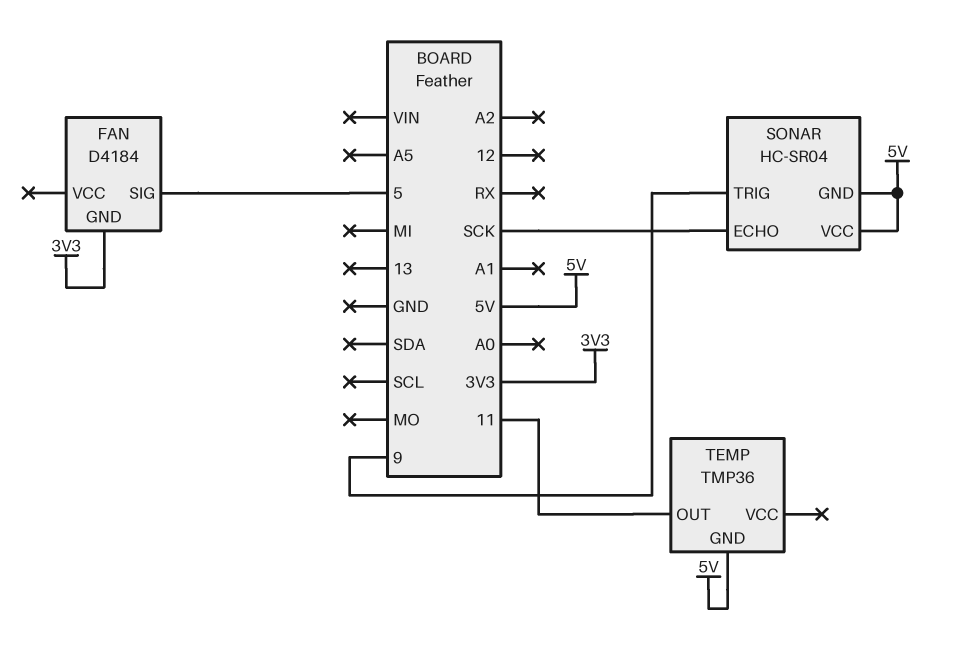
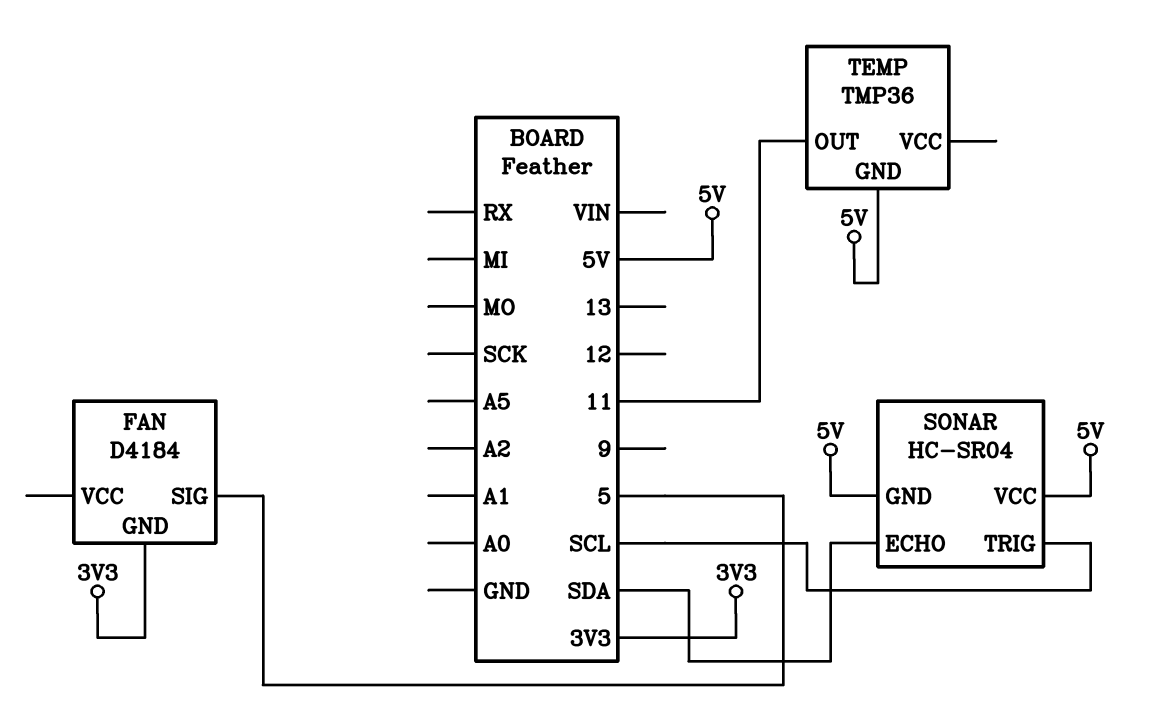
SONAR pin ECHO: SCK -> SDA
SONAR pin TRIG: 9 -> SCL

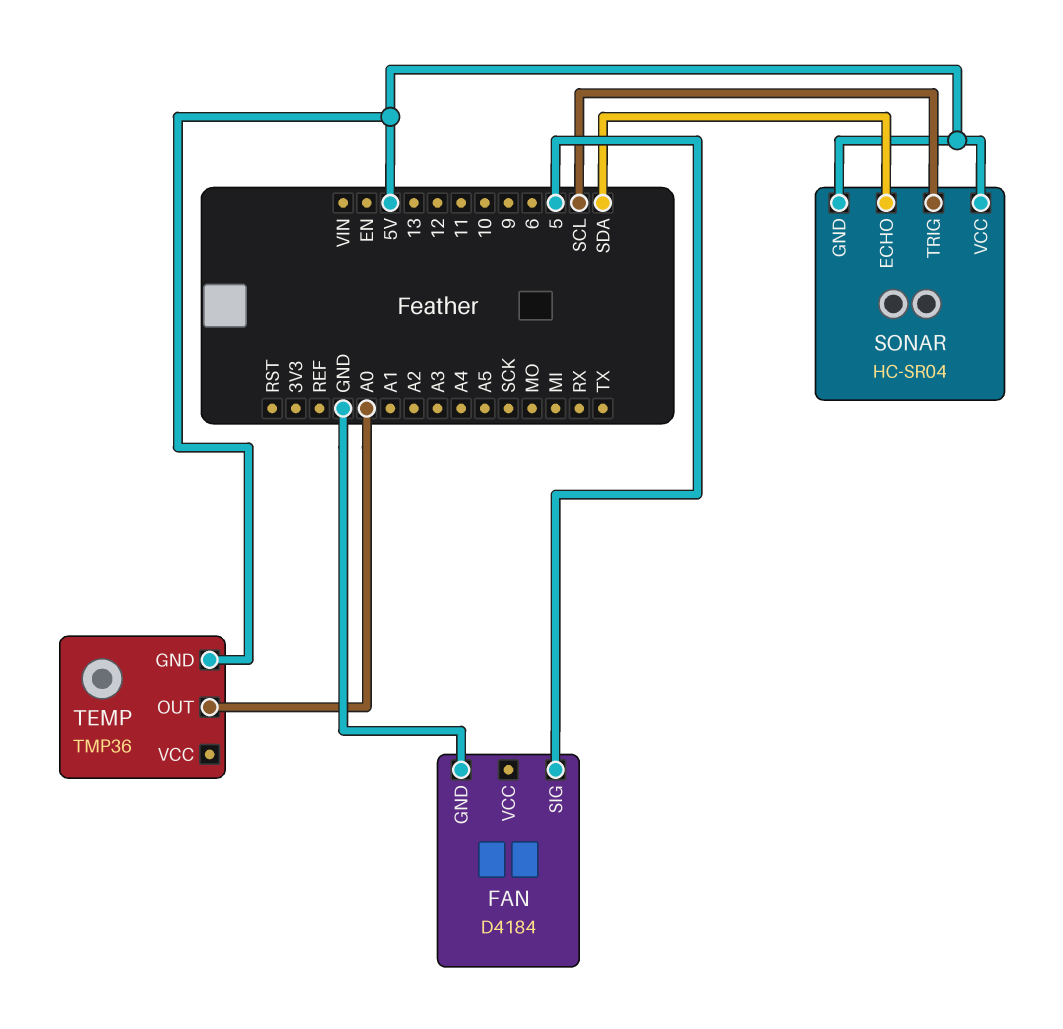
FAN pin GND: 3V3 -> GND
TEMP pin OUT: 11 -> A0

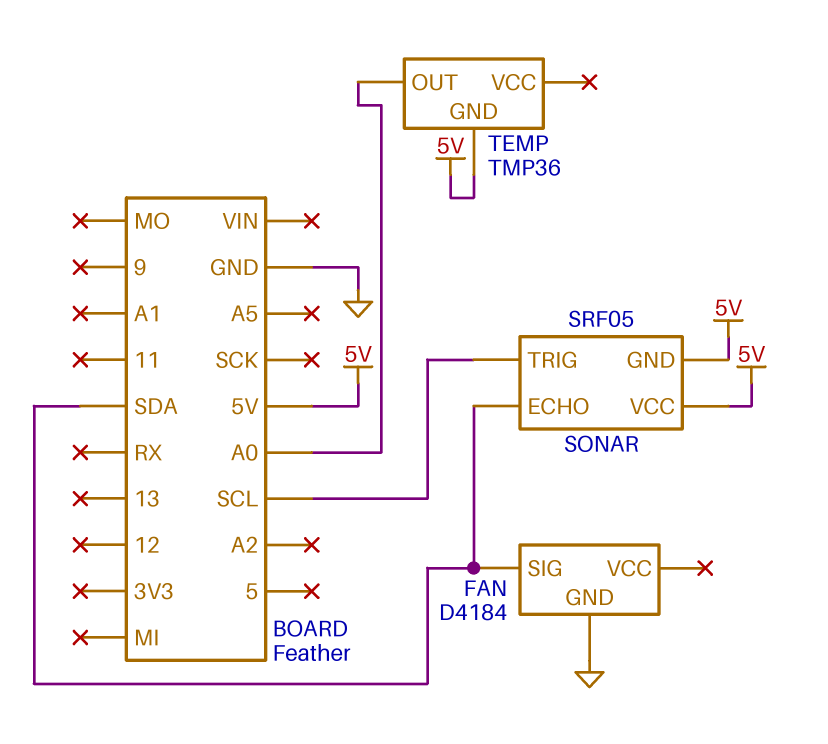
FAN pin SIG: 5 -> SDA
SONAR: HC-SR04 -> SRF05

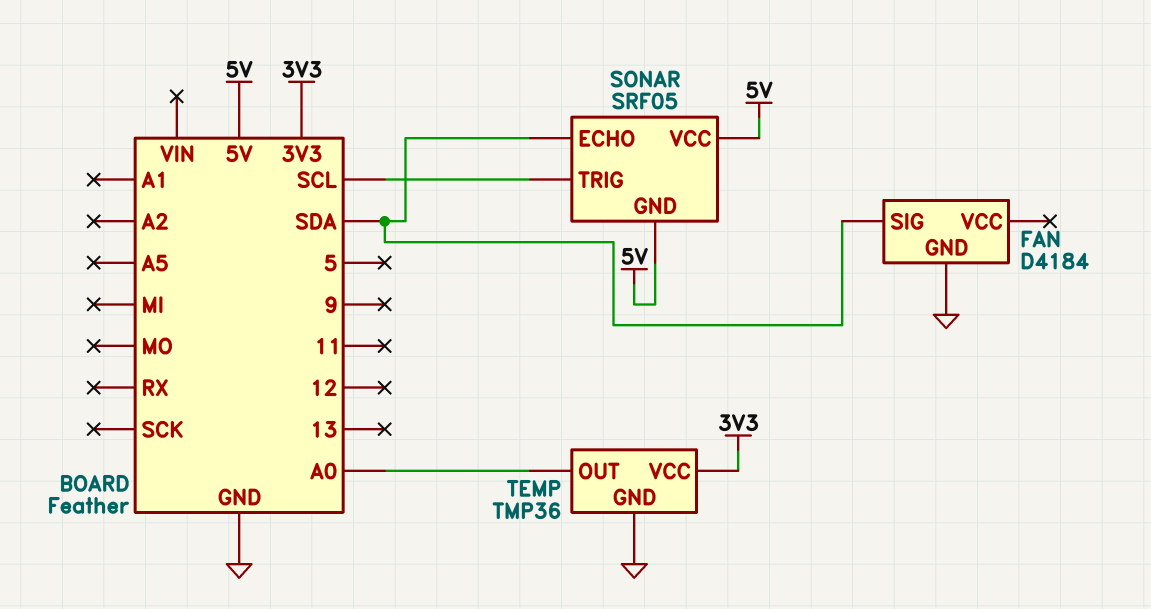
TEMP pin GND: 5V -> GND
TEMP pin VCC: none -> 3V3

